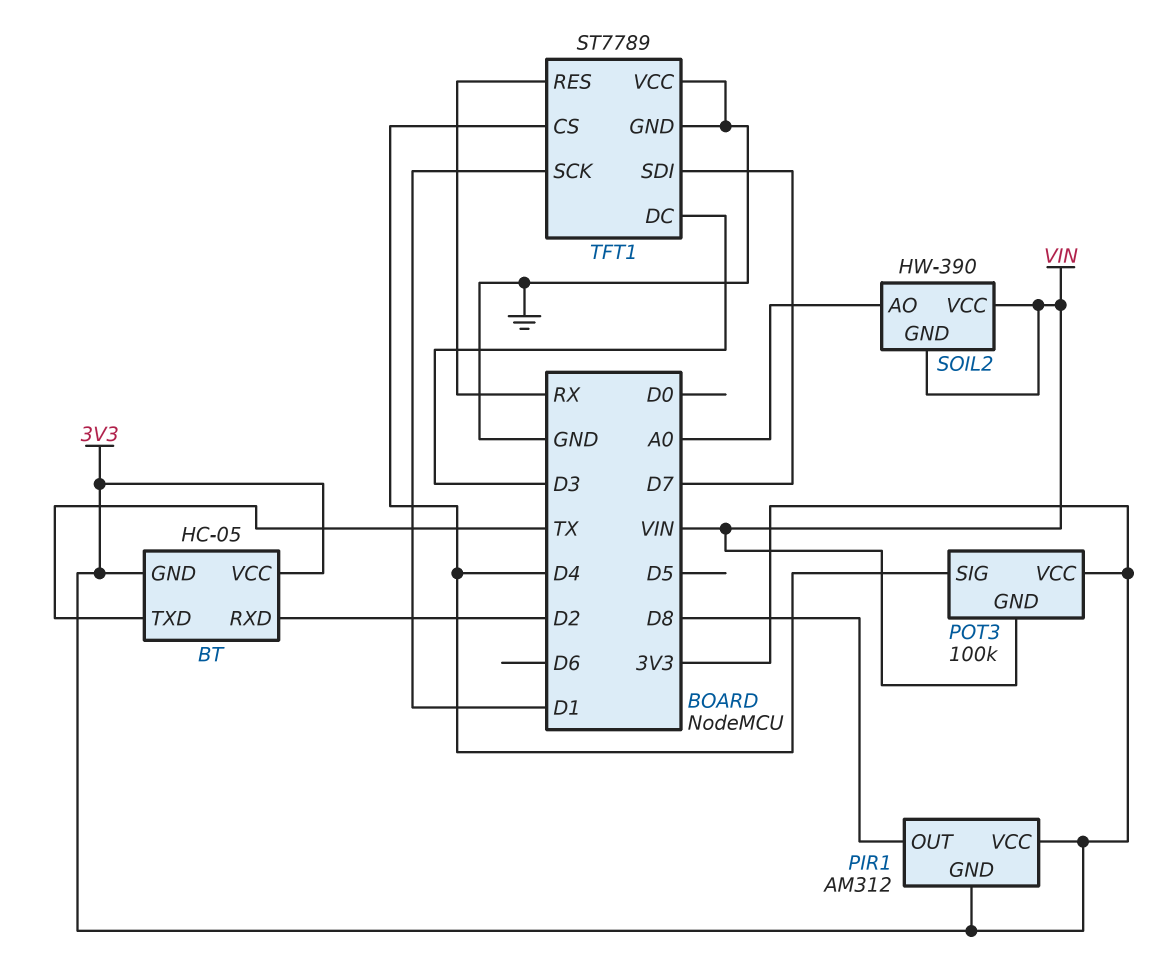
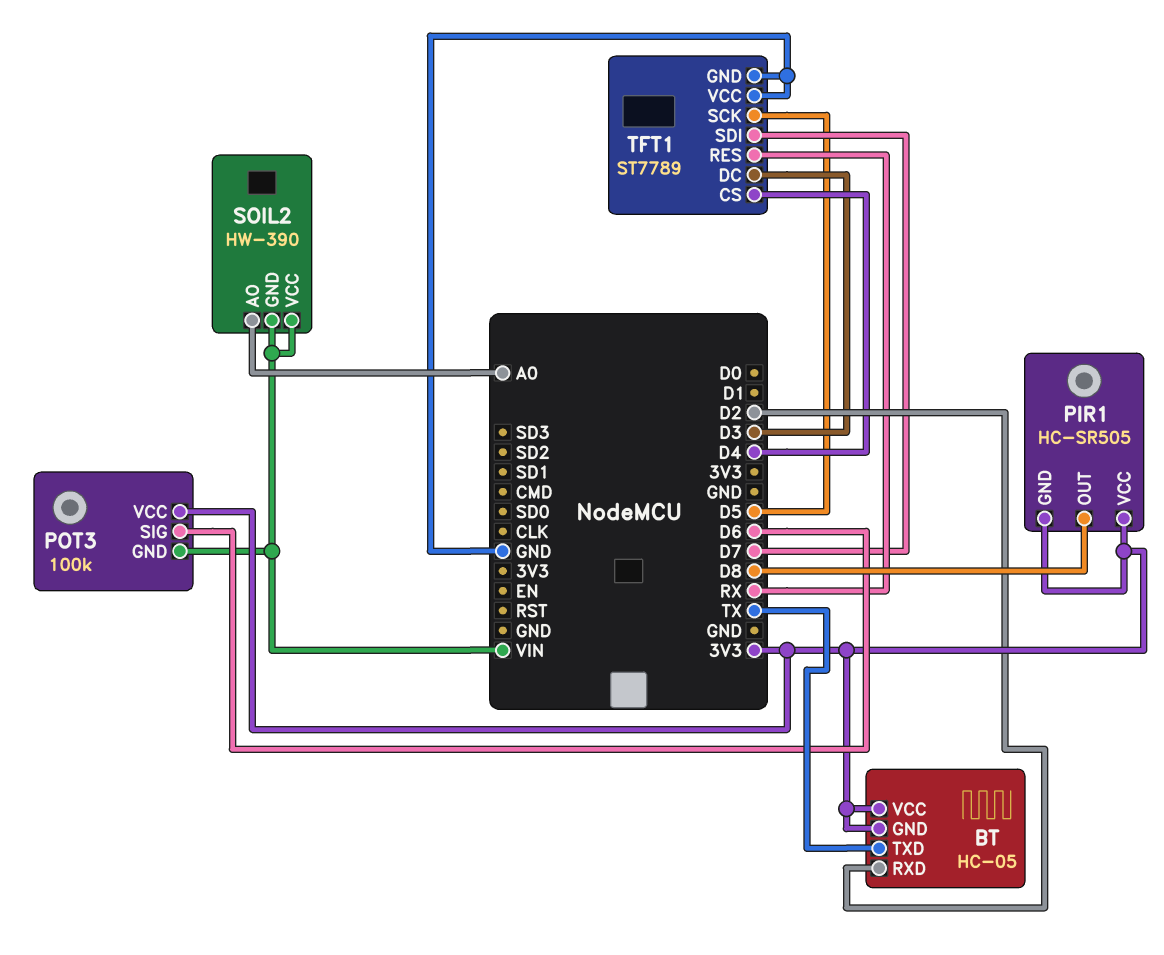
PIR1: AM312 -> HC-SR505
POT3 pin SIG: D4 -> D6
TFT1 pin SCK: D1 -> D5

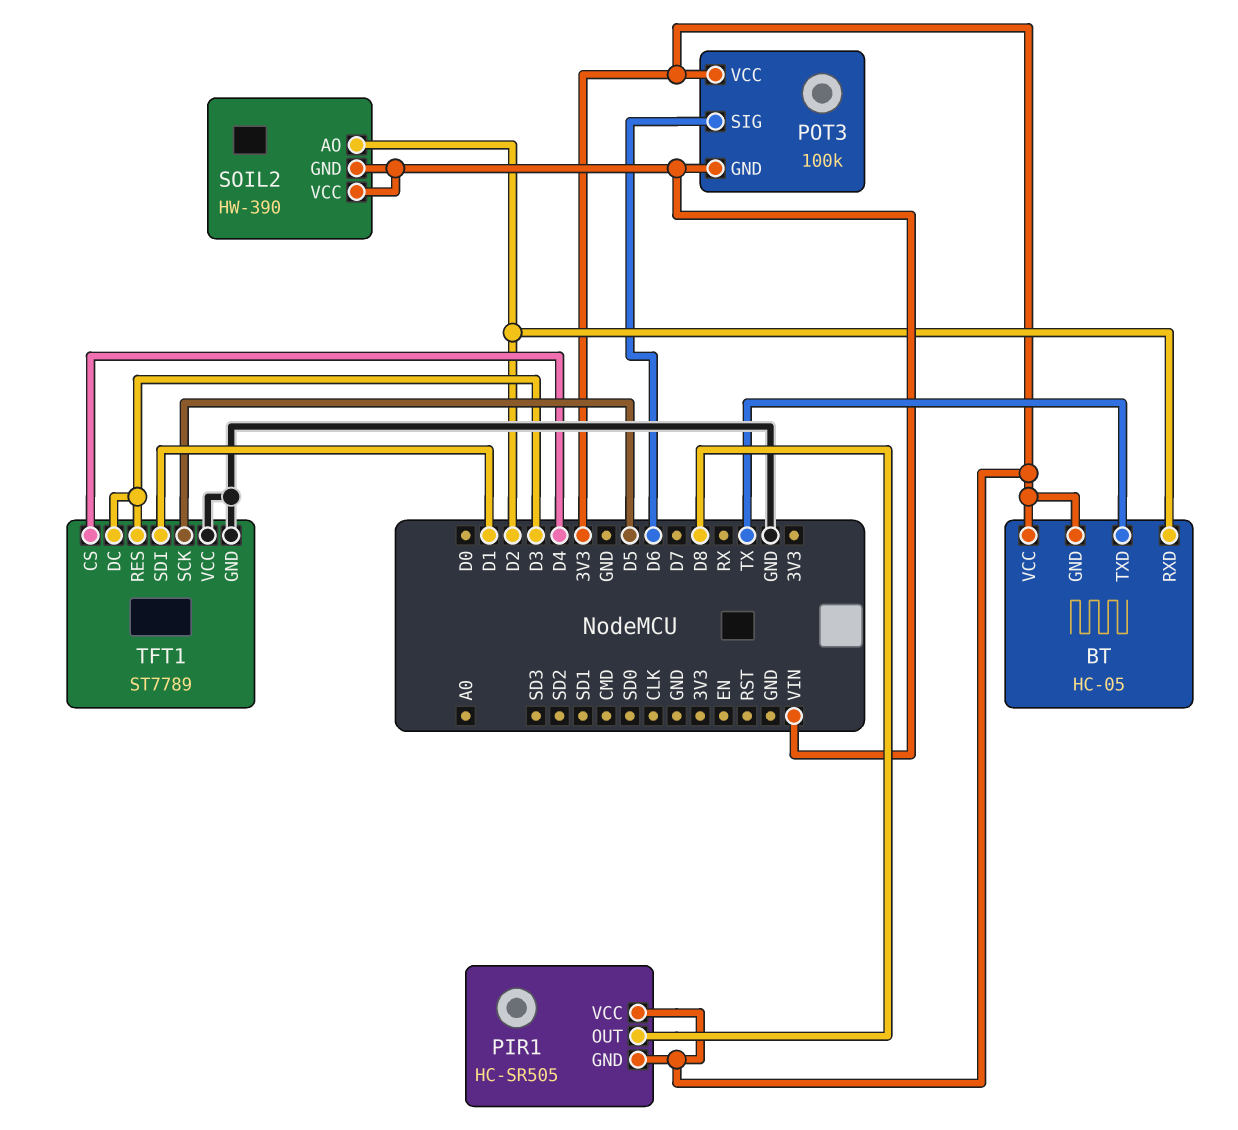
SOIL2 pin AO: A0 -> D2
TFT1 pin RES: RX -> D3
TFT1 pin SDI: D7 -> D1

